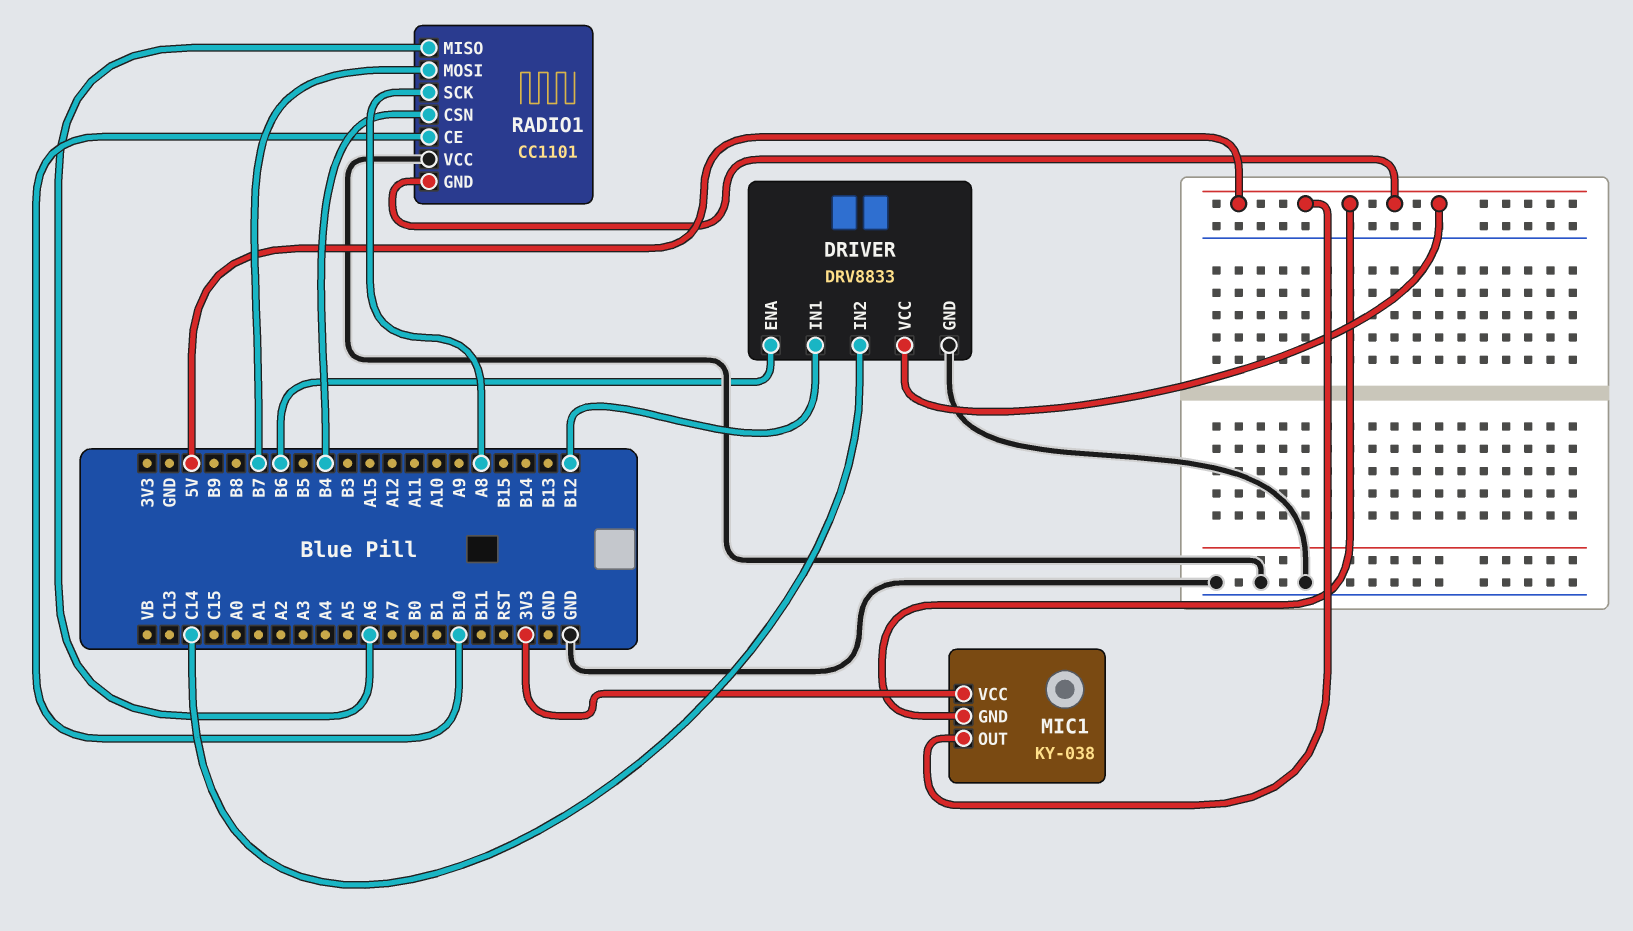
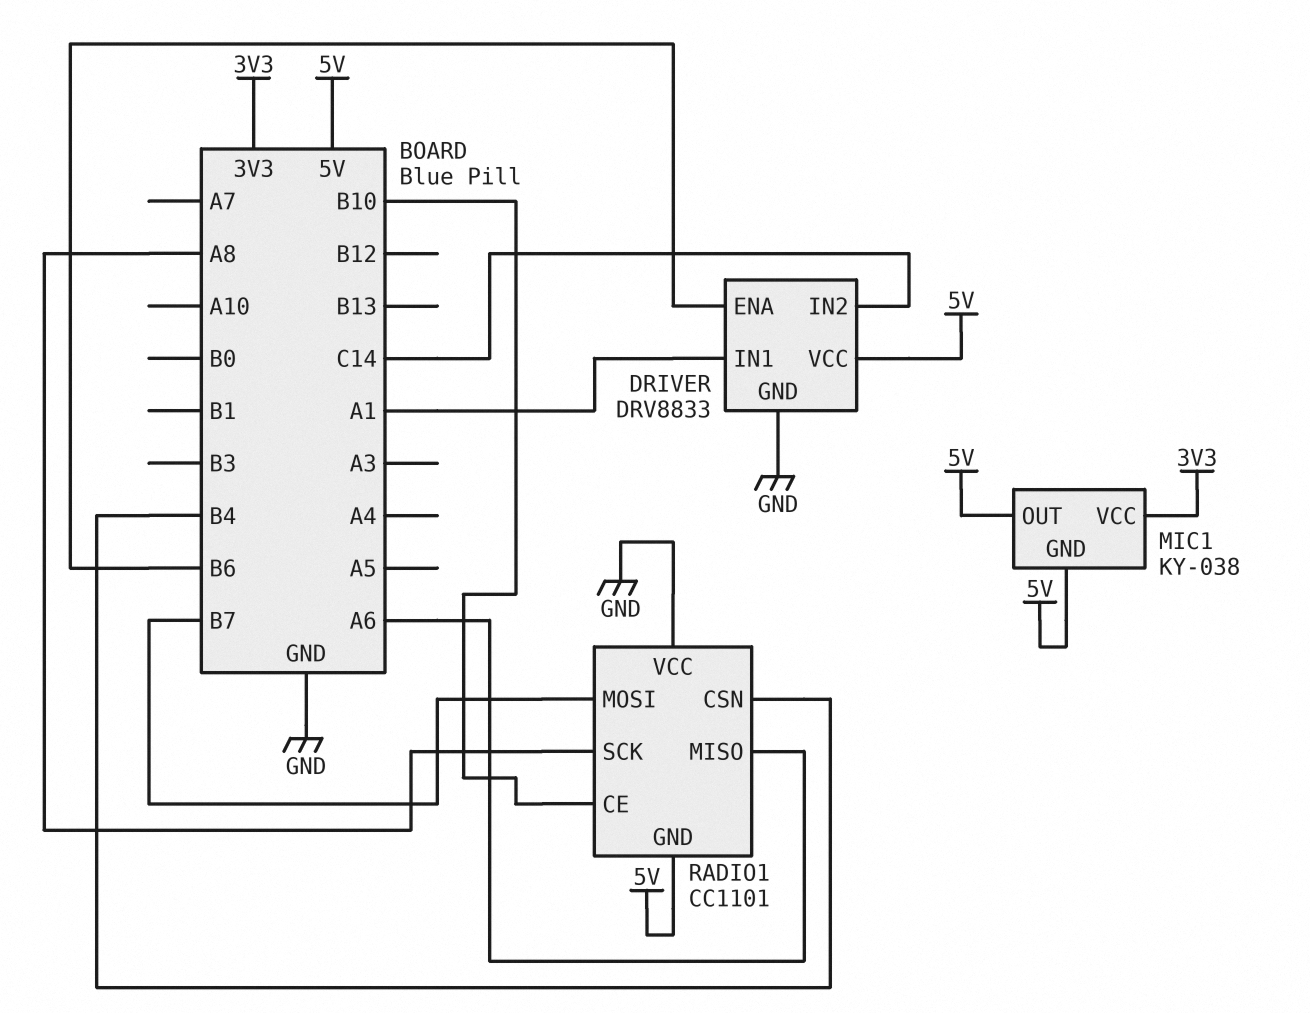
DRIVER pin IN1: B12 -> A1

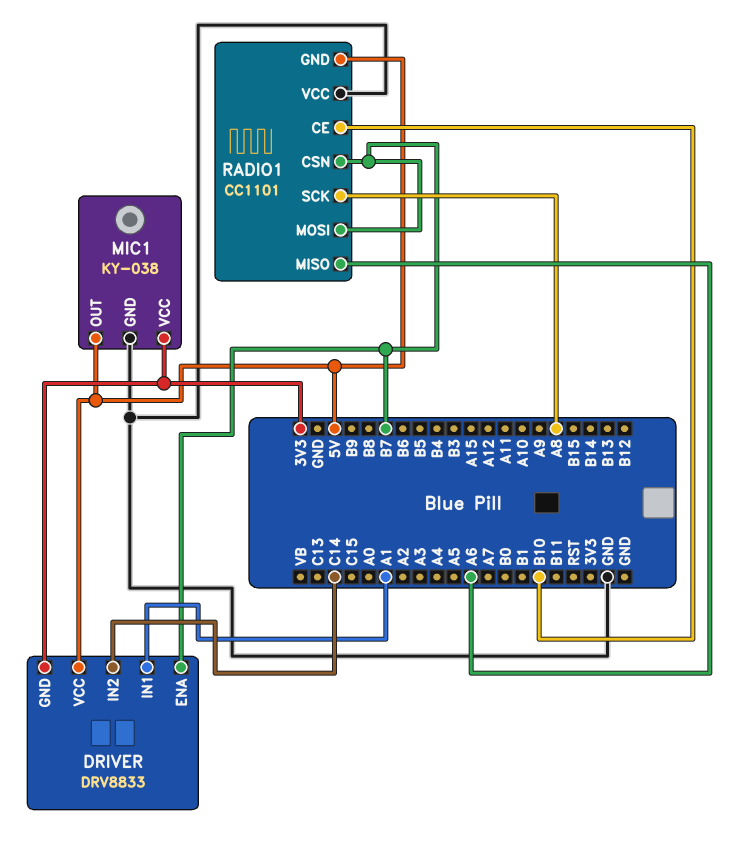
DRIVER pin ENA: B6 -> B7
DRIVER pin GND: GND -> 3V3
MIC1 pin GND: 5V -> GND
RADIO1 pin CSN: B4 -> B7

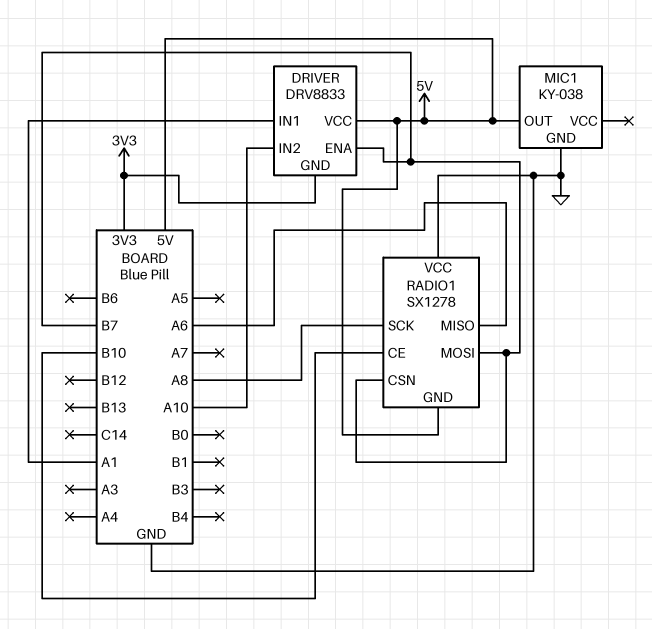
DRIVER pin IN2: C14 -> A10
MIC1 pin VCC: 3V3 -> none
RADIO1: CC1101 -> SX1278

